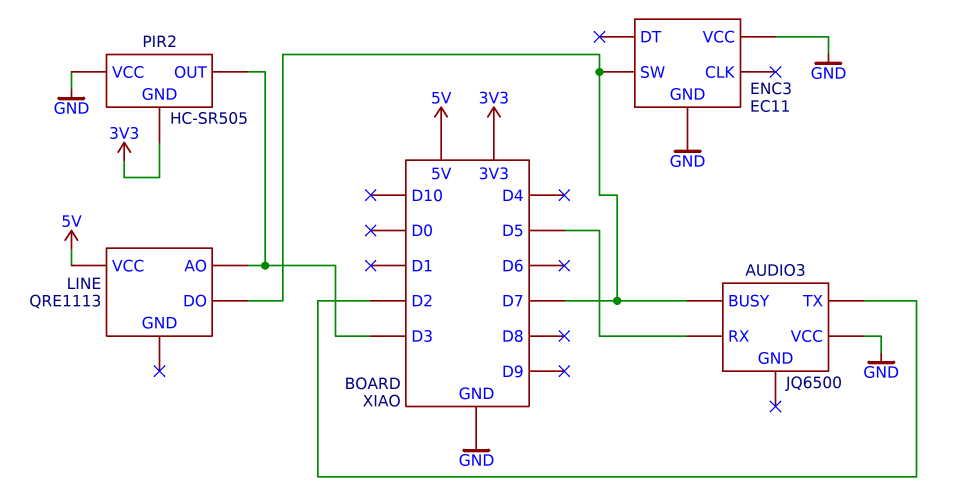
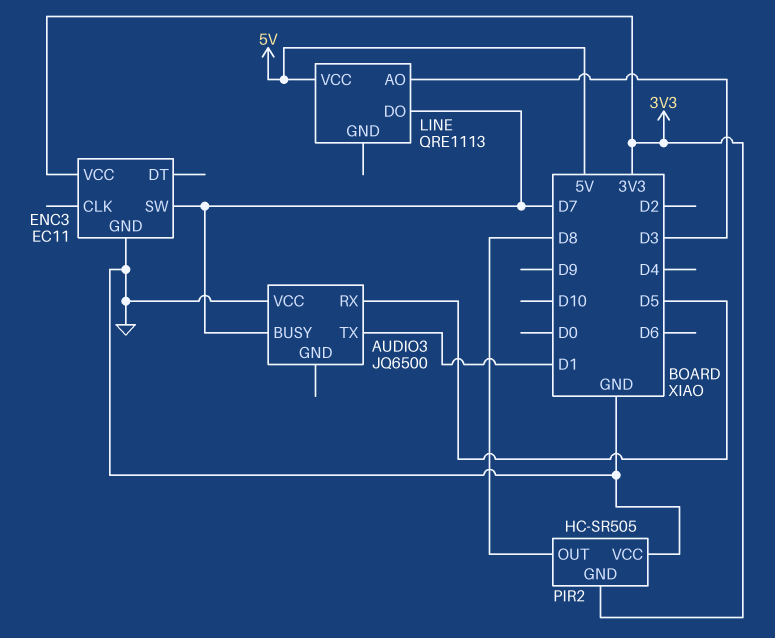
AUDIO3 pin TX: D2 -> D1
ENC3 pin VCC: GND -> 3V3
PIR2 pin OUT: D3 -> D8

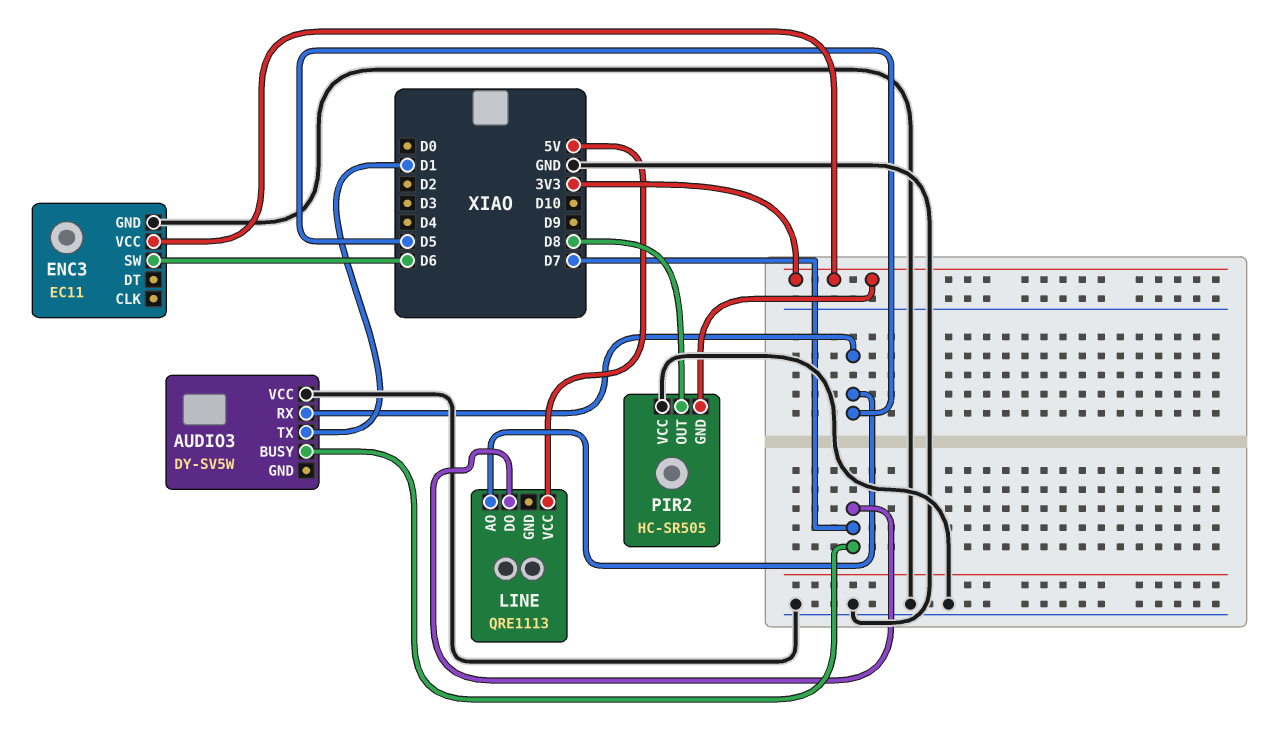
AUDIO3: JQ6500 -> DY-SV5W
ENC3 pin SW: D7 -> D6
LINE pin AO: D3 -> D5

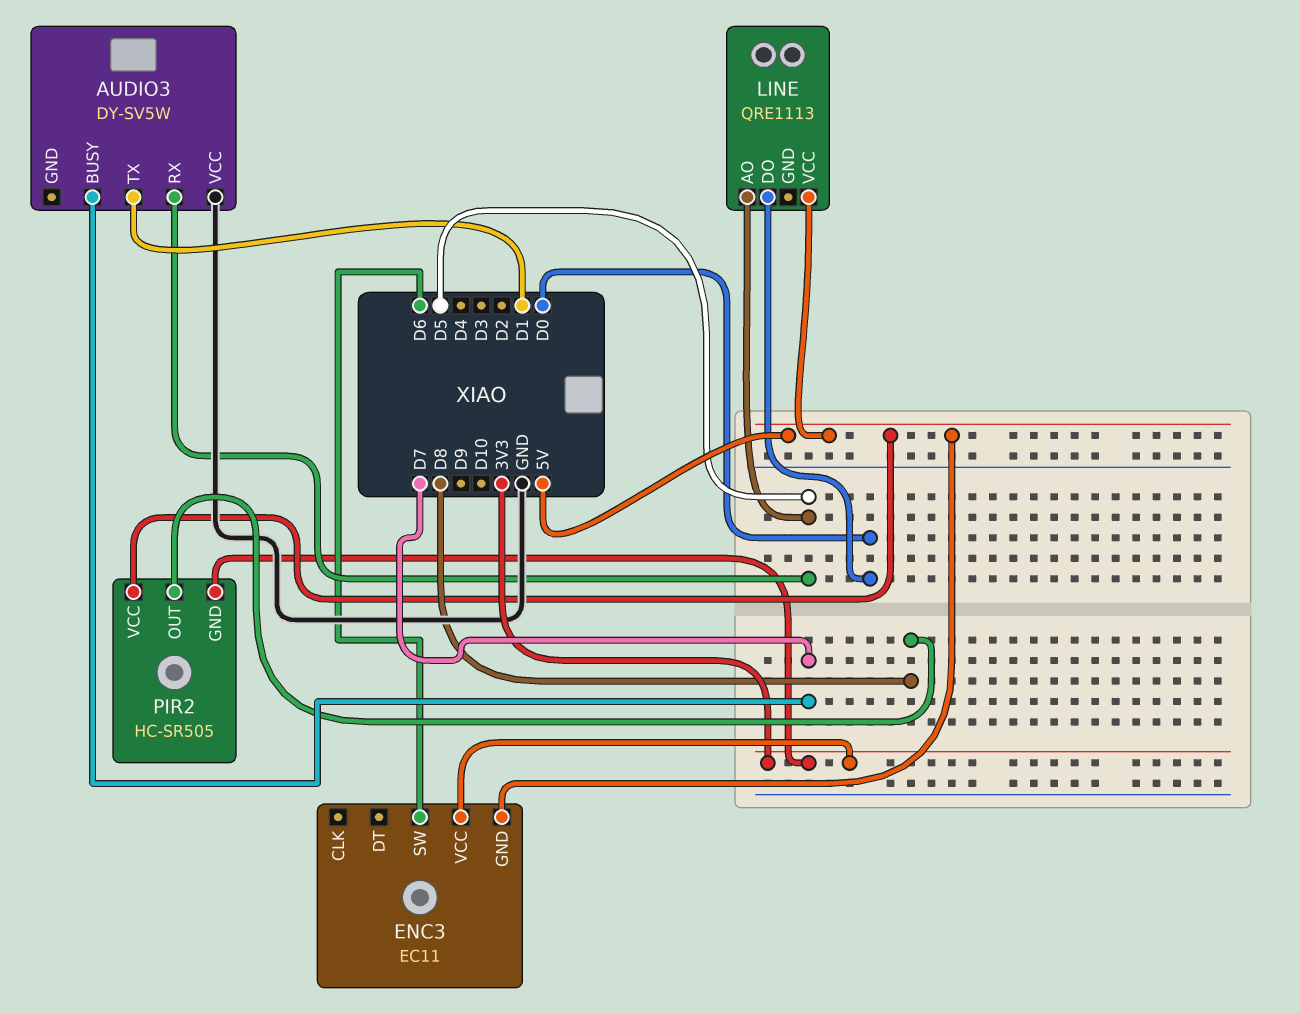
ENC3 pin GND: GND -> 5V
LINE pin DO: D7 -> D0
PIR2 pin VCC: GND -> 5V

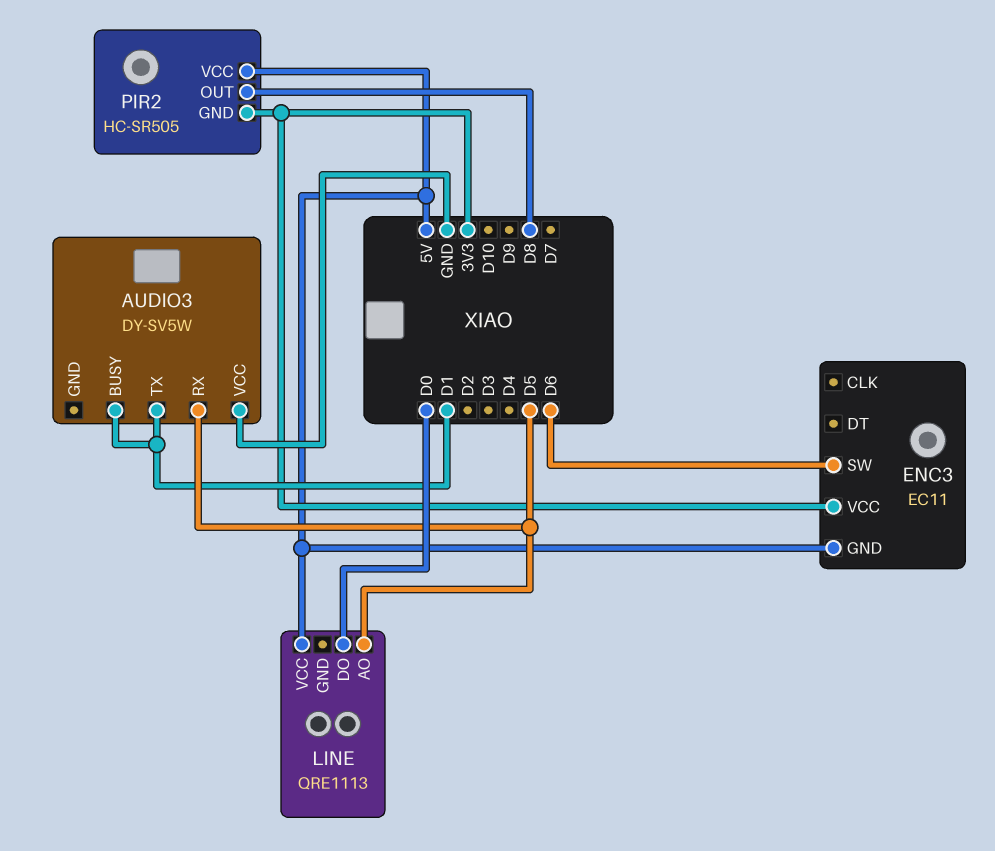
AUDIO3 pin BUSY: D7 -> D1

